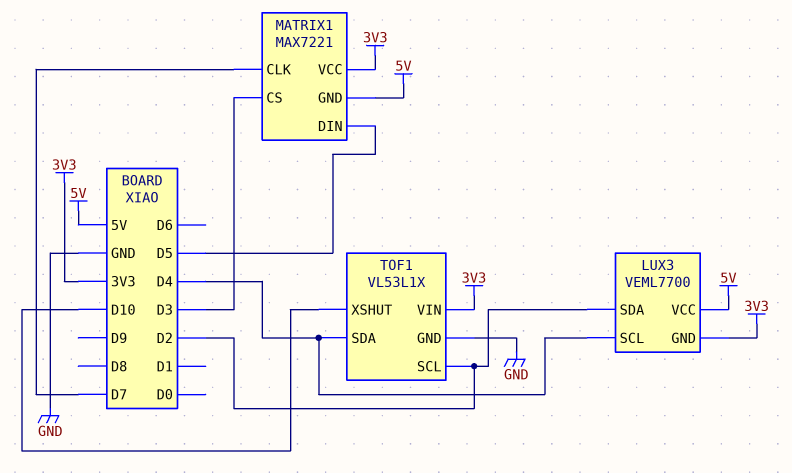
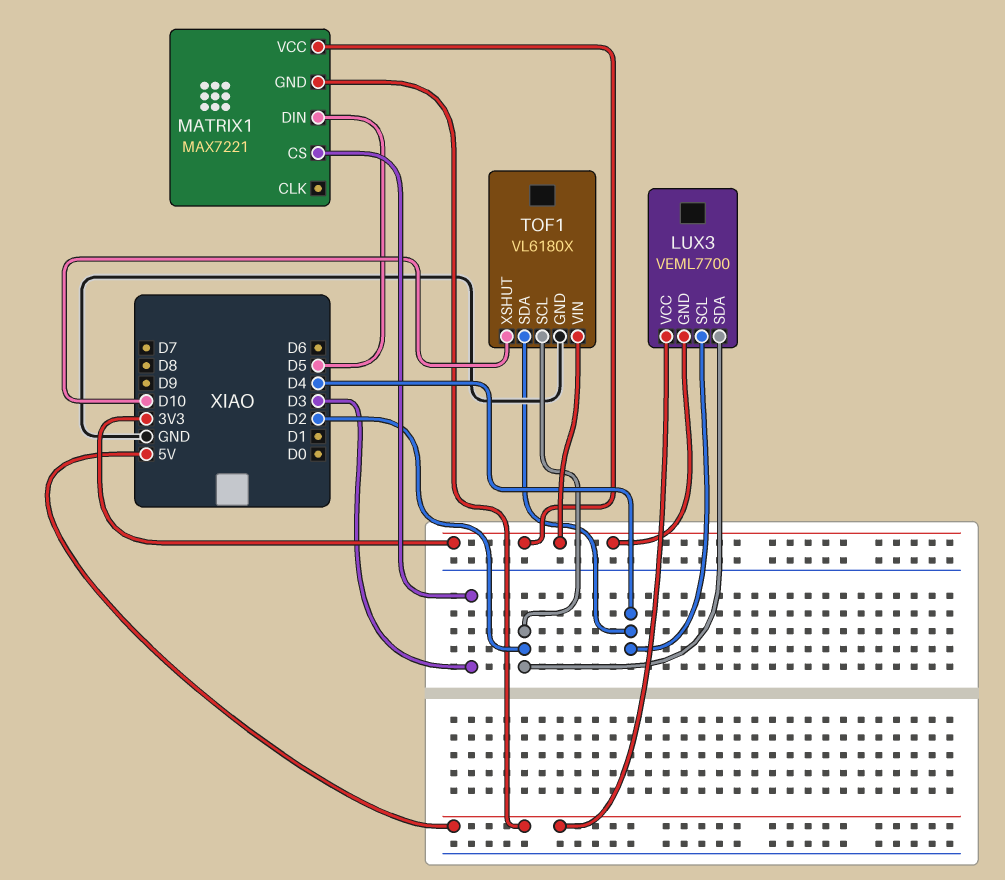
MATRIX1 pin CLK: D7 -> none
TOF1: VL53L1X -> VL6180X

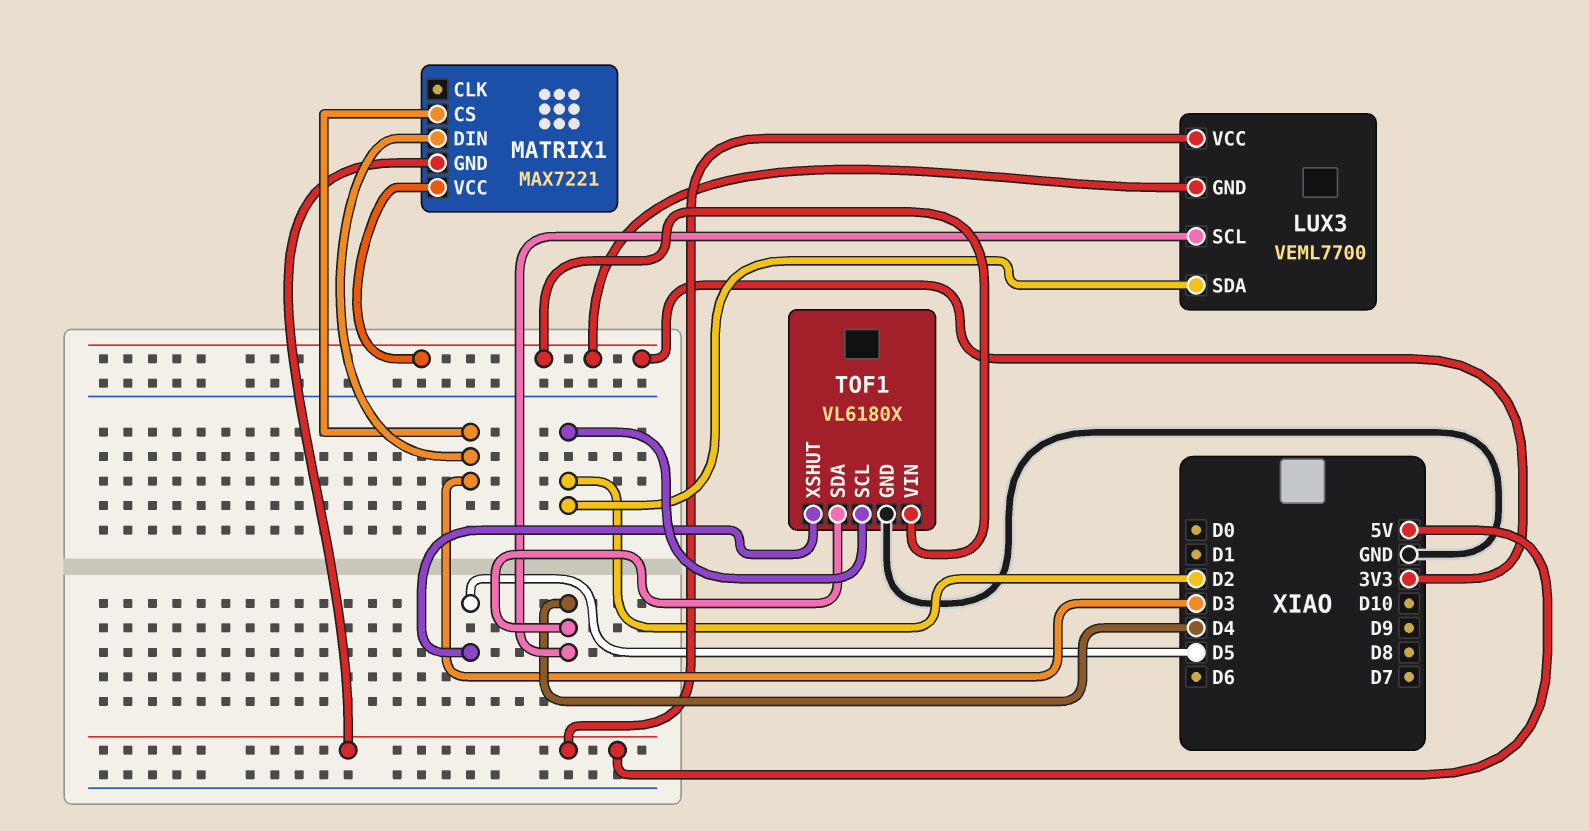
MATRIX1 pin DIN: D5 -> D3
TOF1 pin XSHUT: D10 -> D5

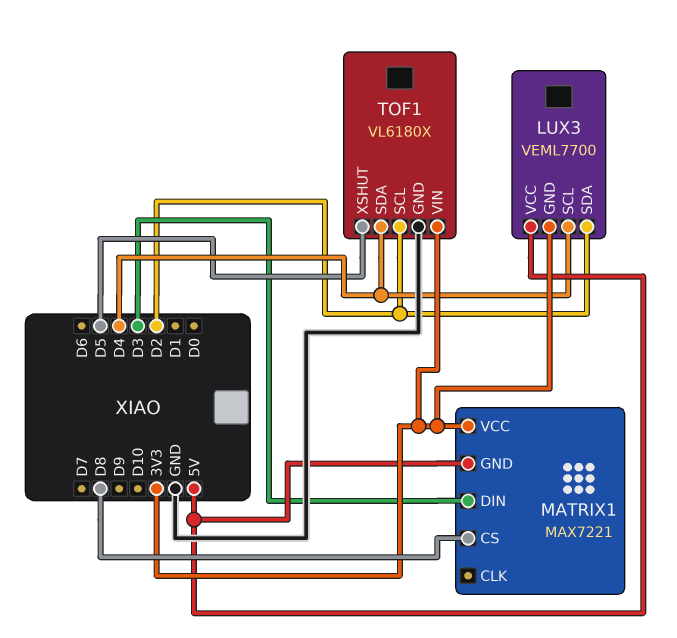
MATRIX1 pin CS: D3 -> D8

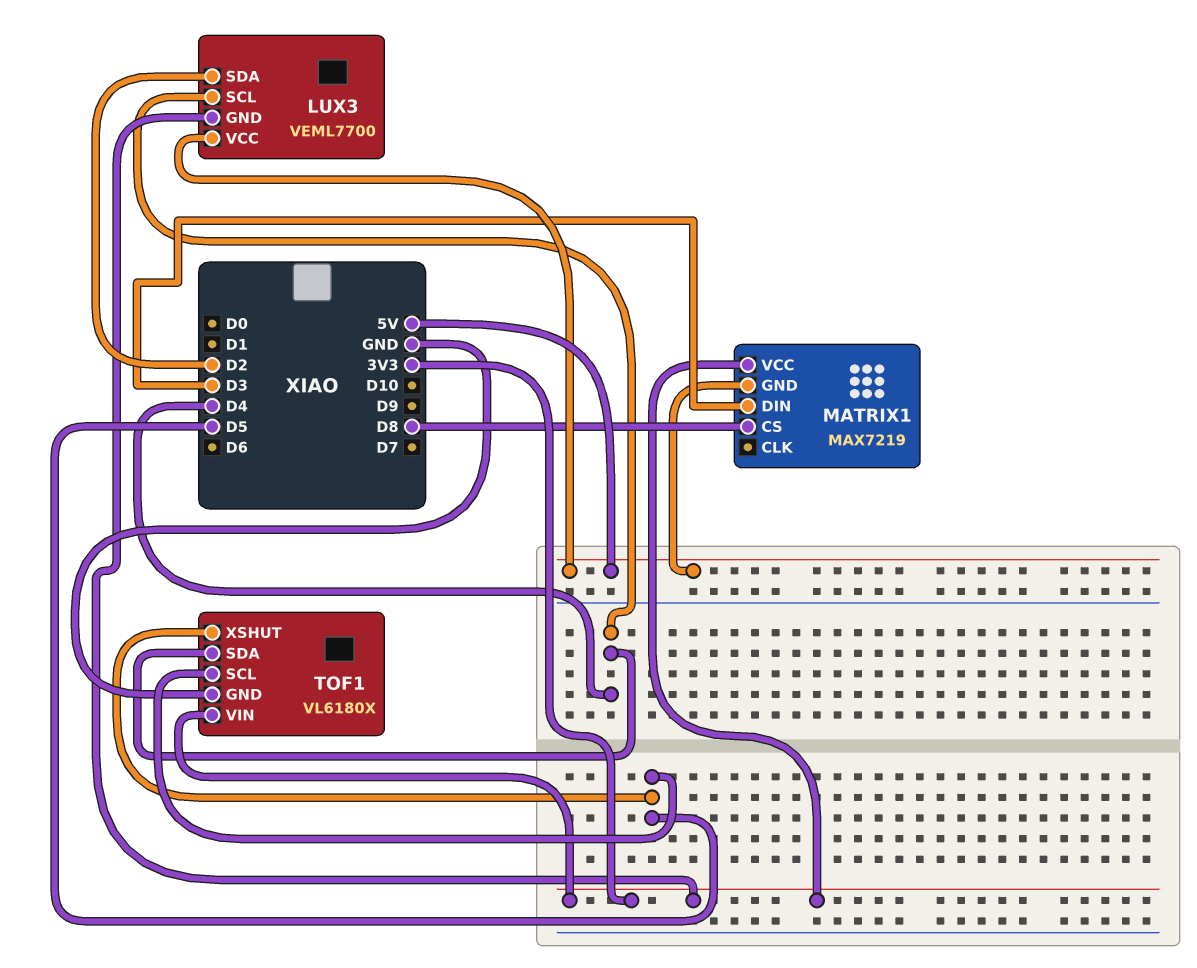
MATRIX1: MAX7221 -> MAX7219
TOF1 pin SCL: D2 -> D5

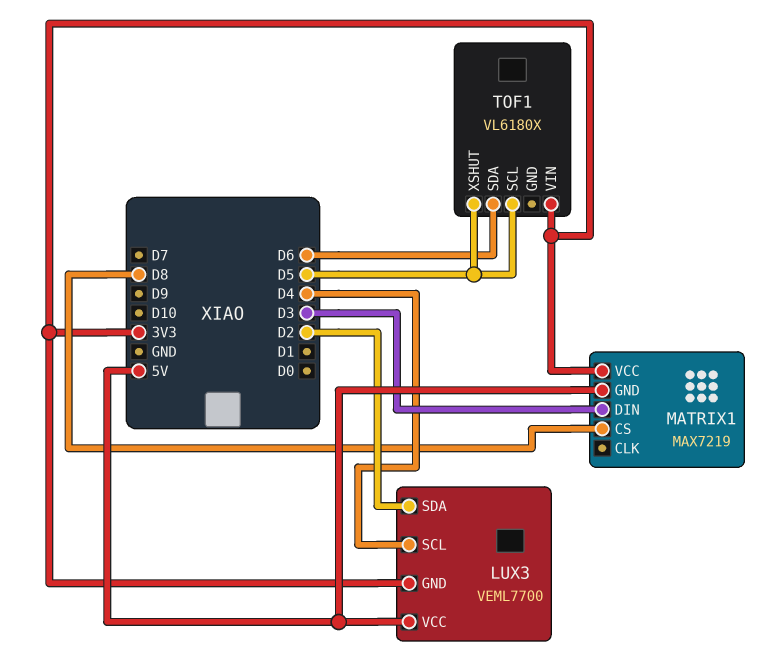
TOF1 pin GND: GND -> none
TOF1 pin SDA: D4 -> D6

